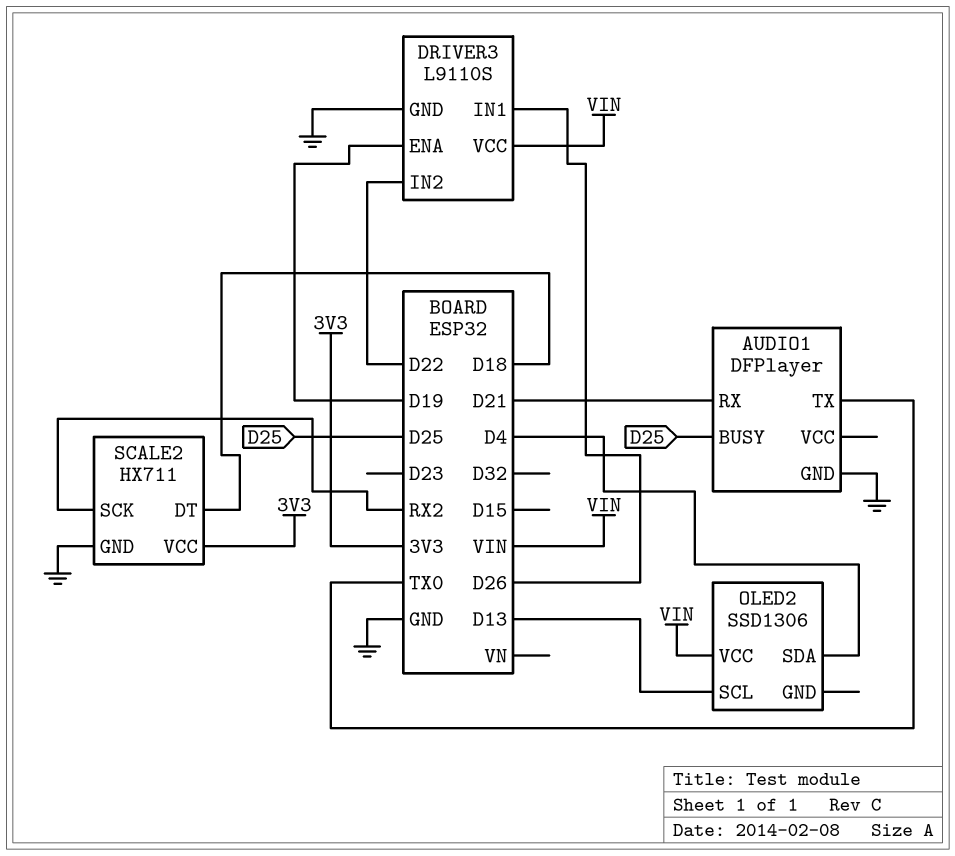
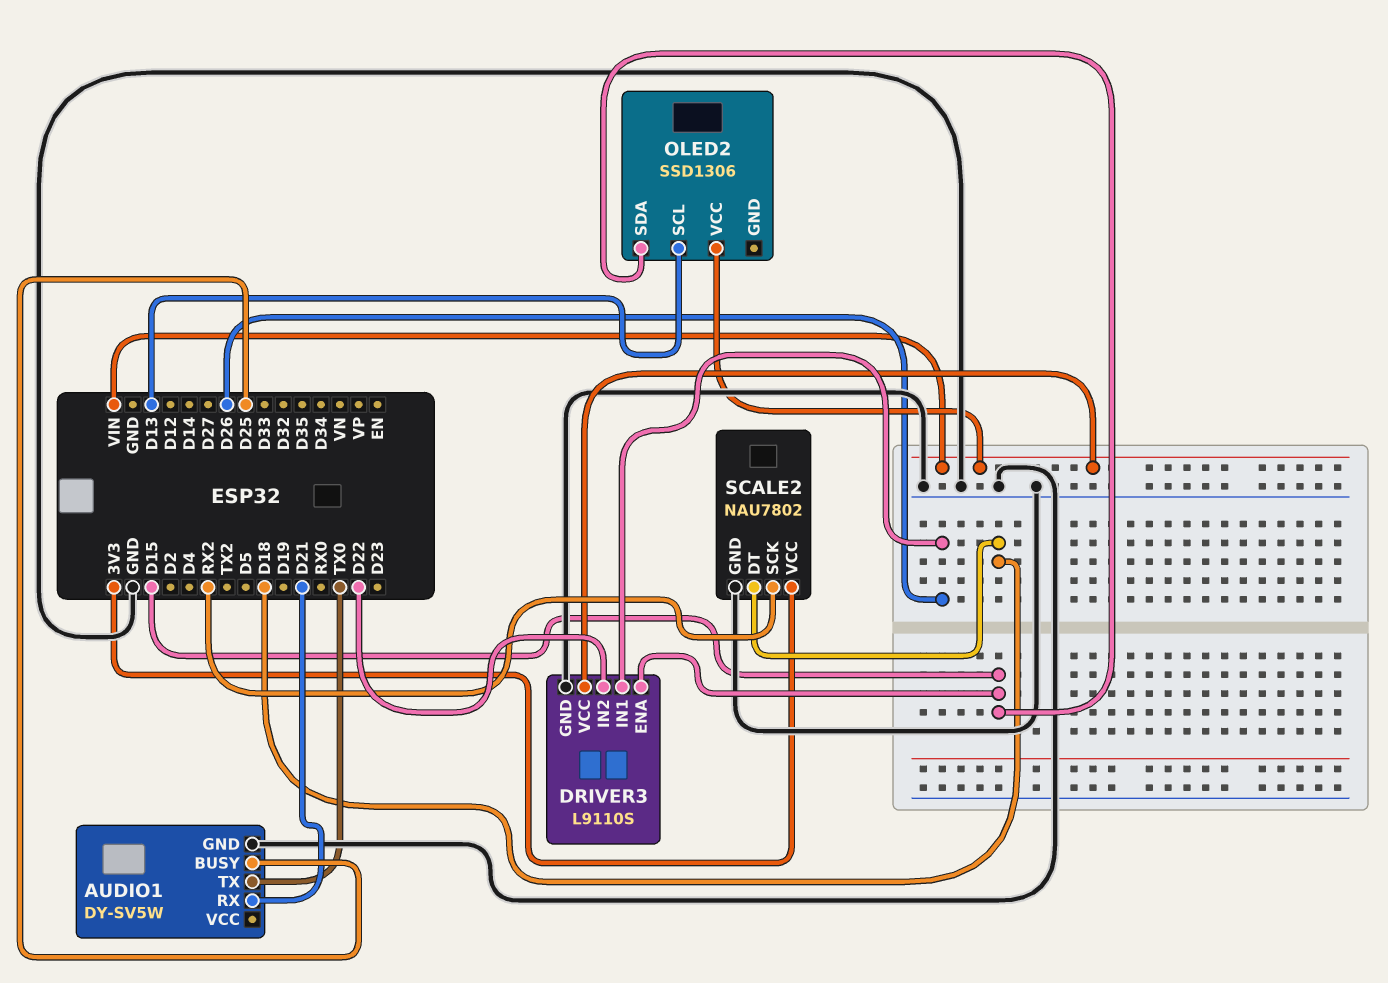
AUDIO1: DFPlayer -> DY-SV5W
DRIVER3 pin ENA: D19 -> D15
OLED2 pin SDA: D4 -> D15
SCALE2: HX711 -> NAU7802

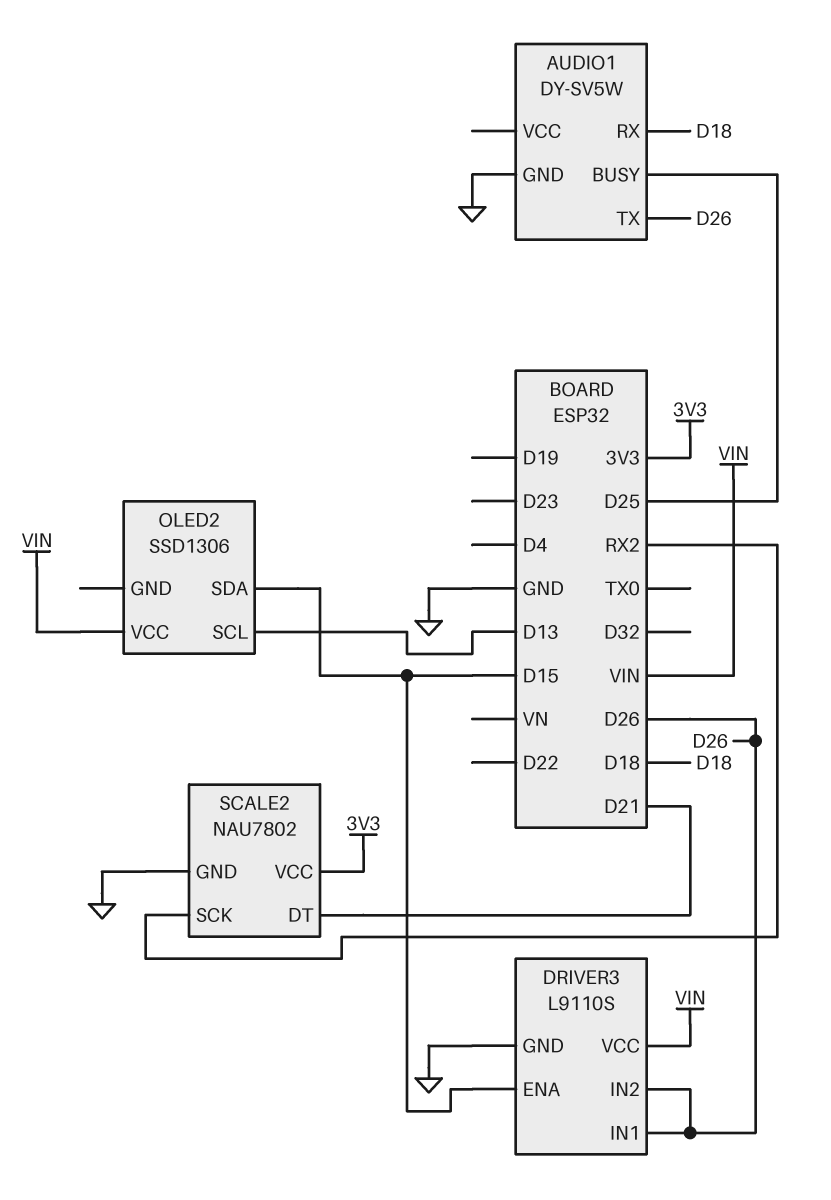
AUDIO1 pin RX: D21 -> D18
AUDIO1 pin TX: TX0 -> D26
DRIVER3 pin IN2: D22 -> D26
SCALE2 pin DT: D18 -> D21

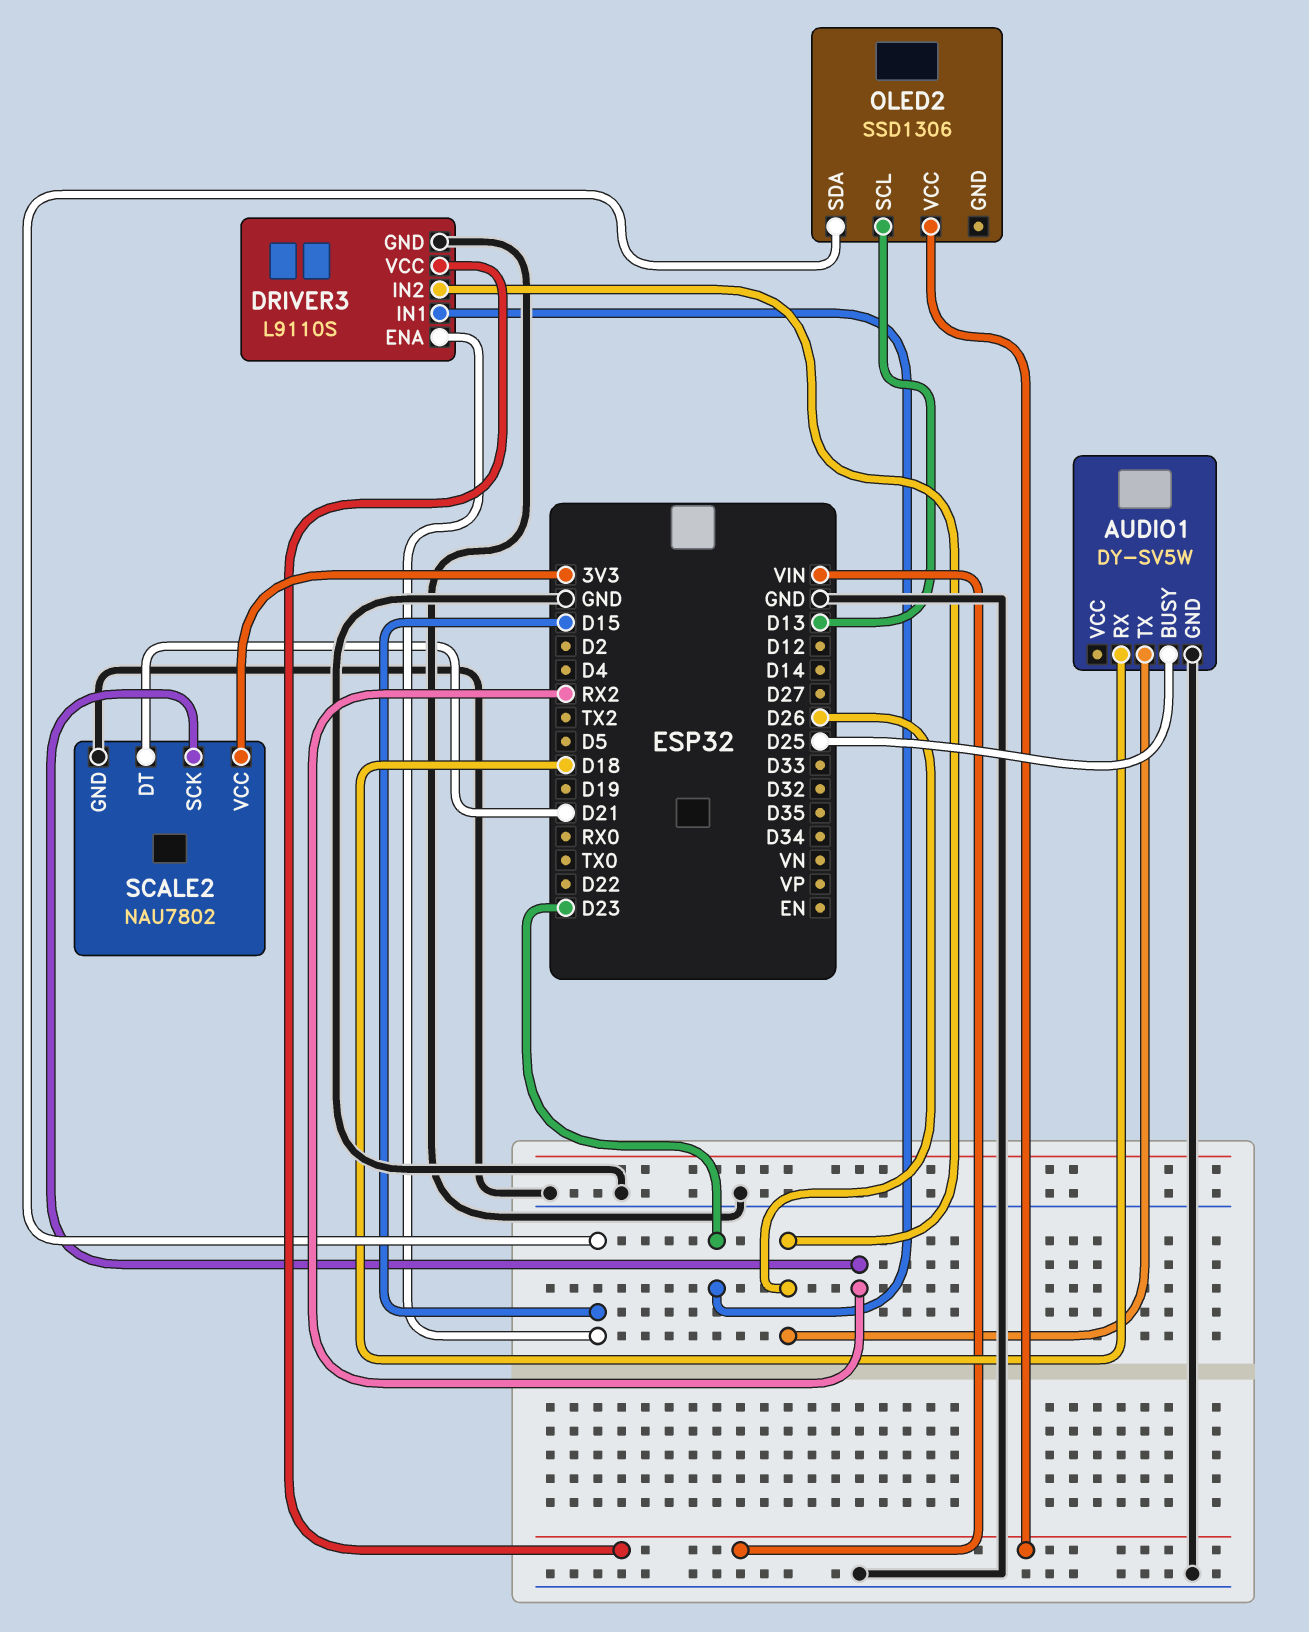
DRIVER3 pin IN1: D26 -> D23

